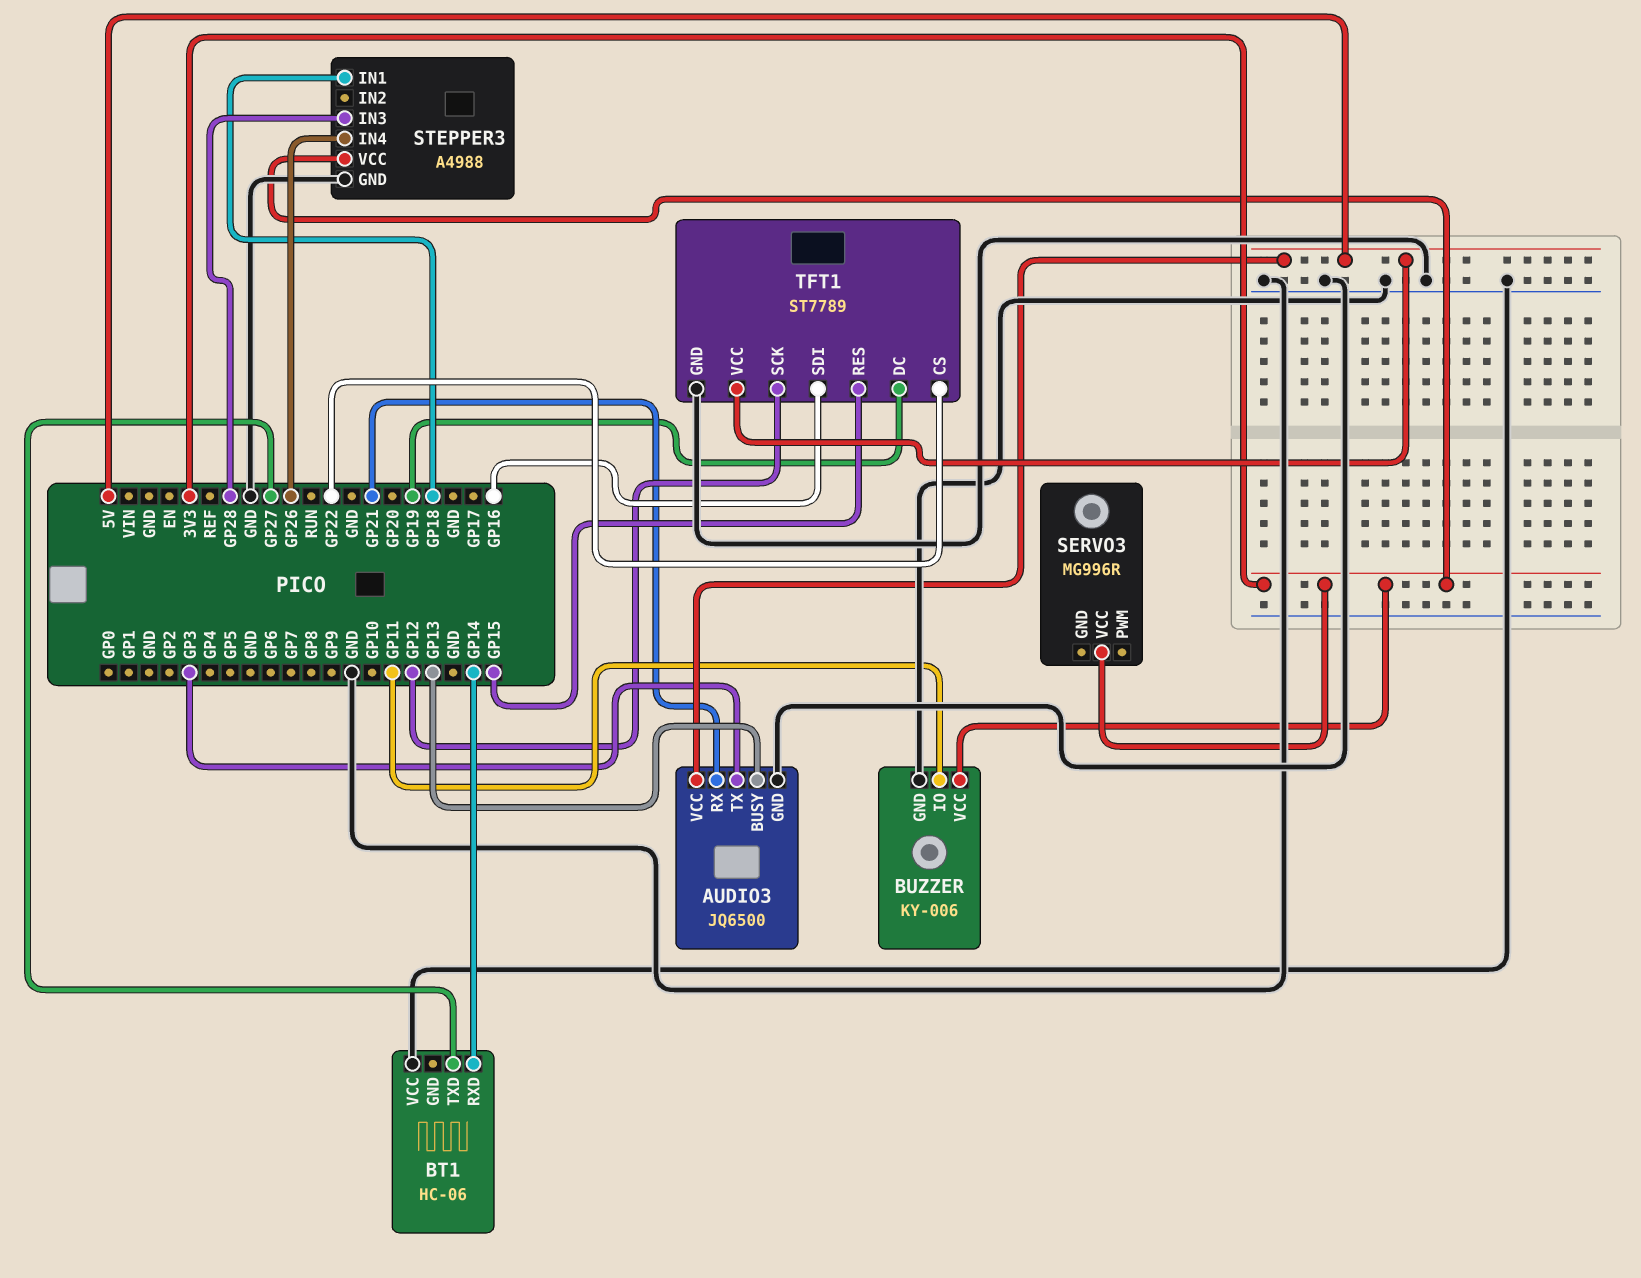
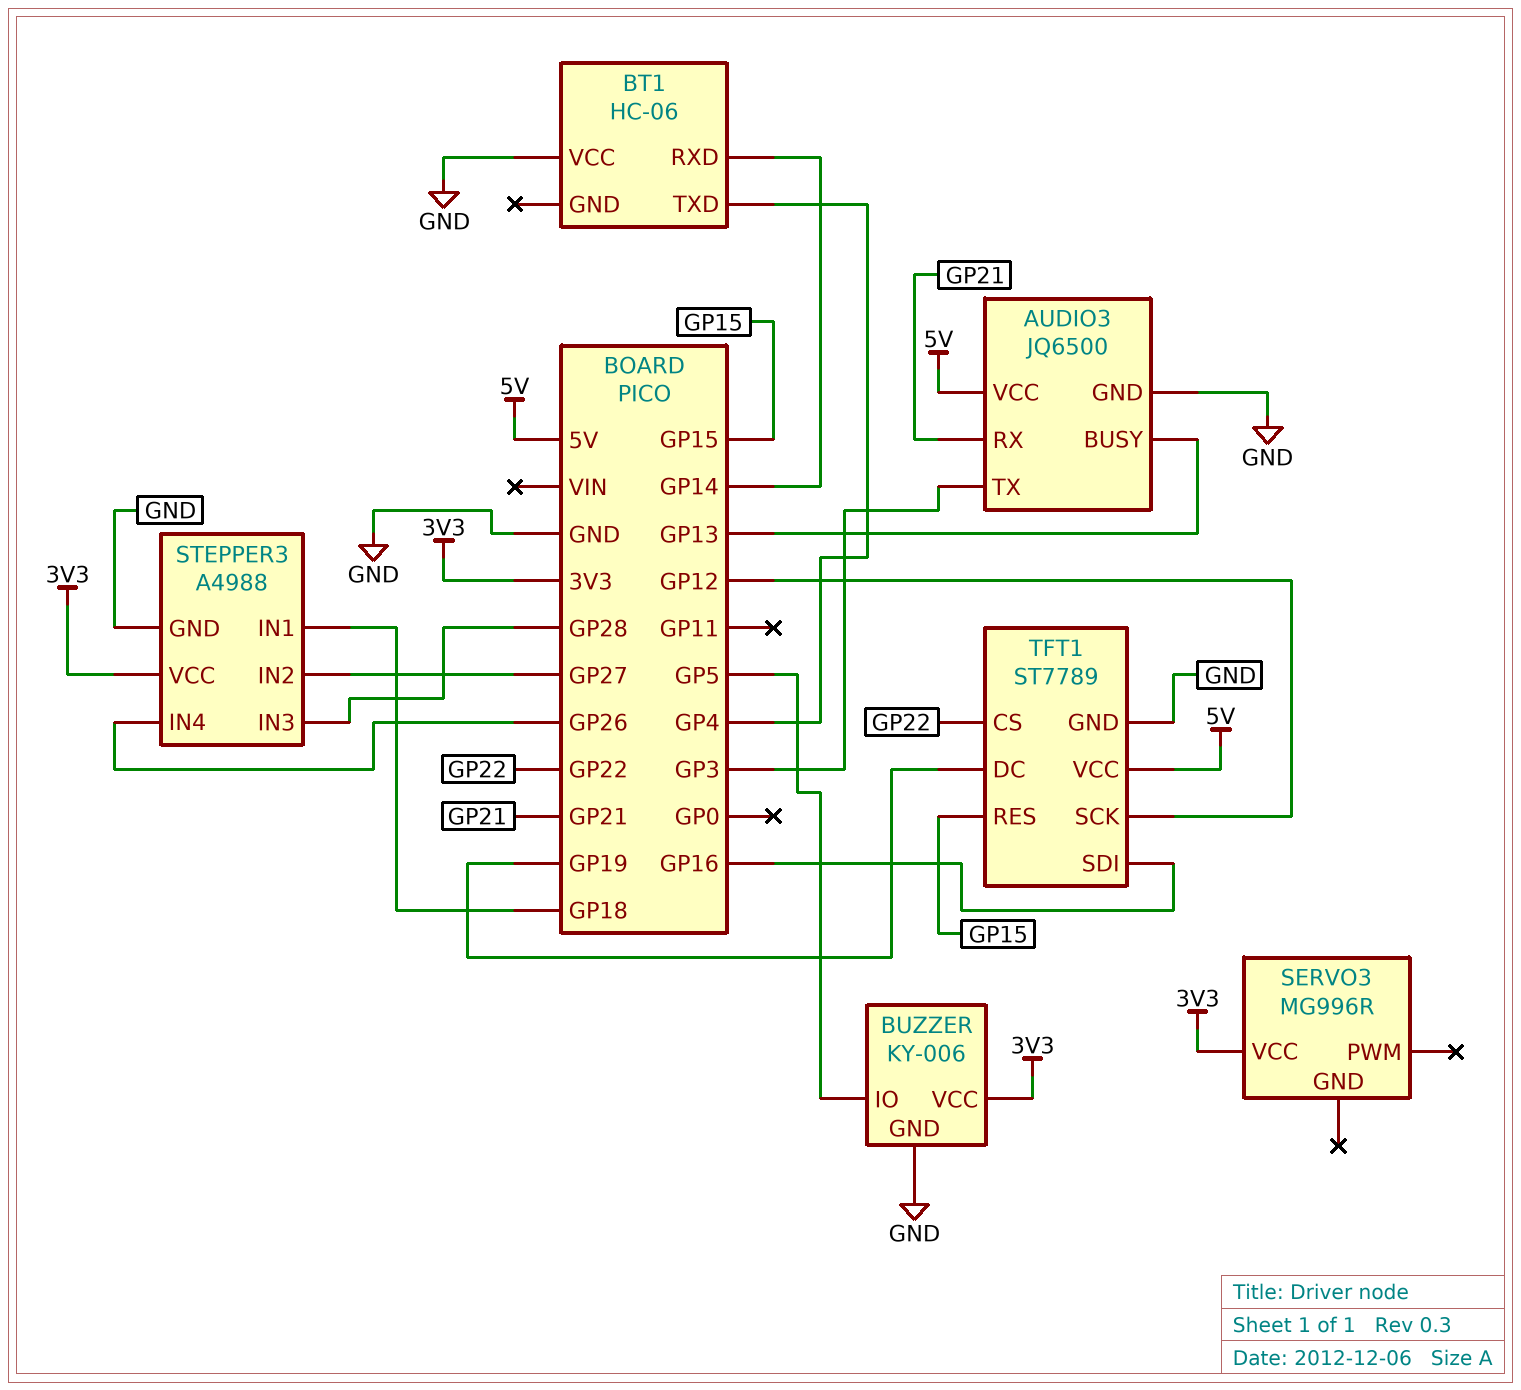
BT1 pin TXD: GP27 -> GP4
BUZZER pin IO: GP11 -> GP5
STEPPER3 pin IN2: none -> GP27

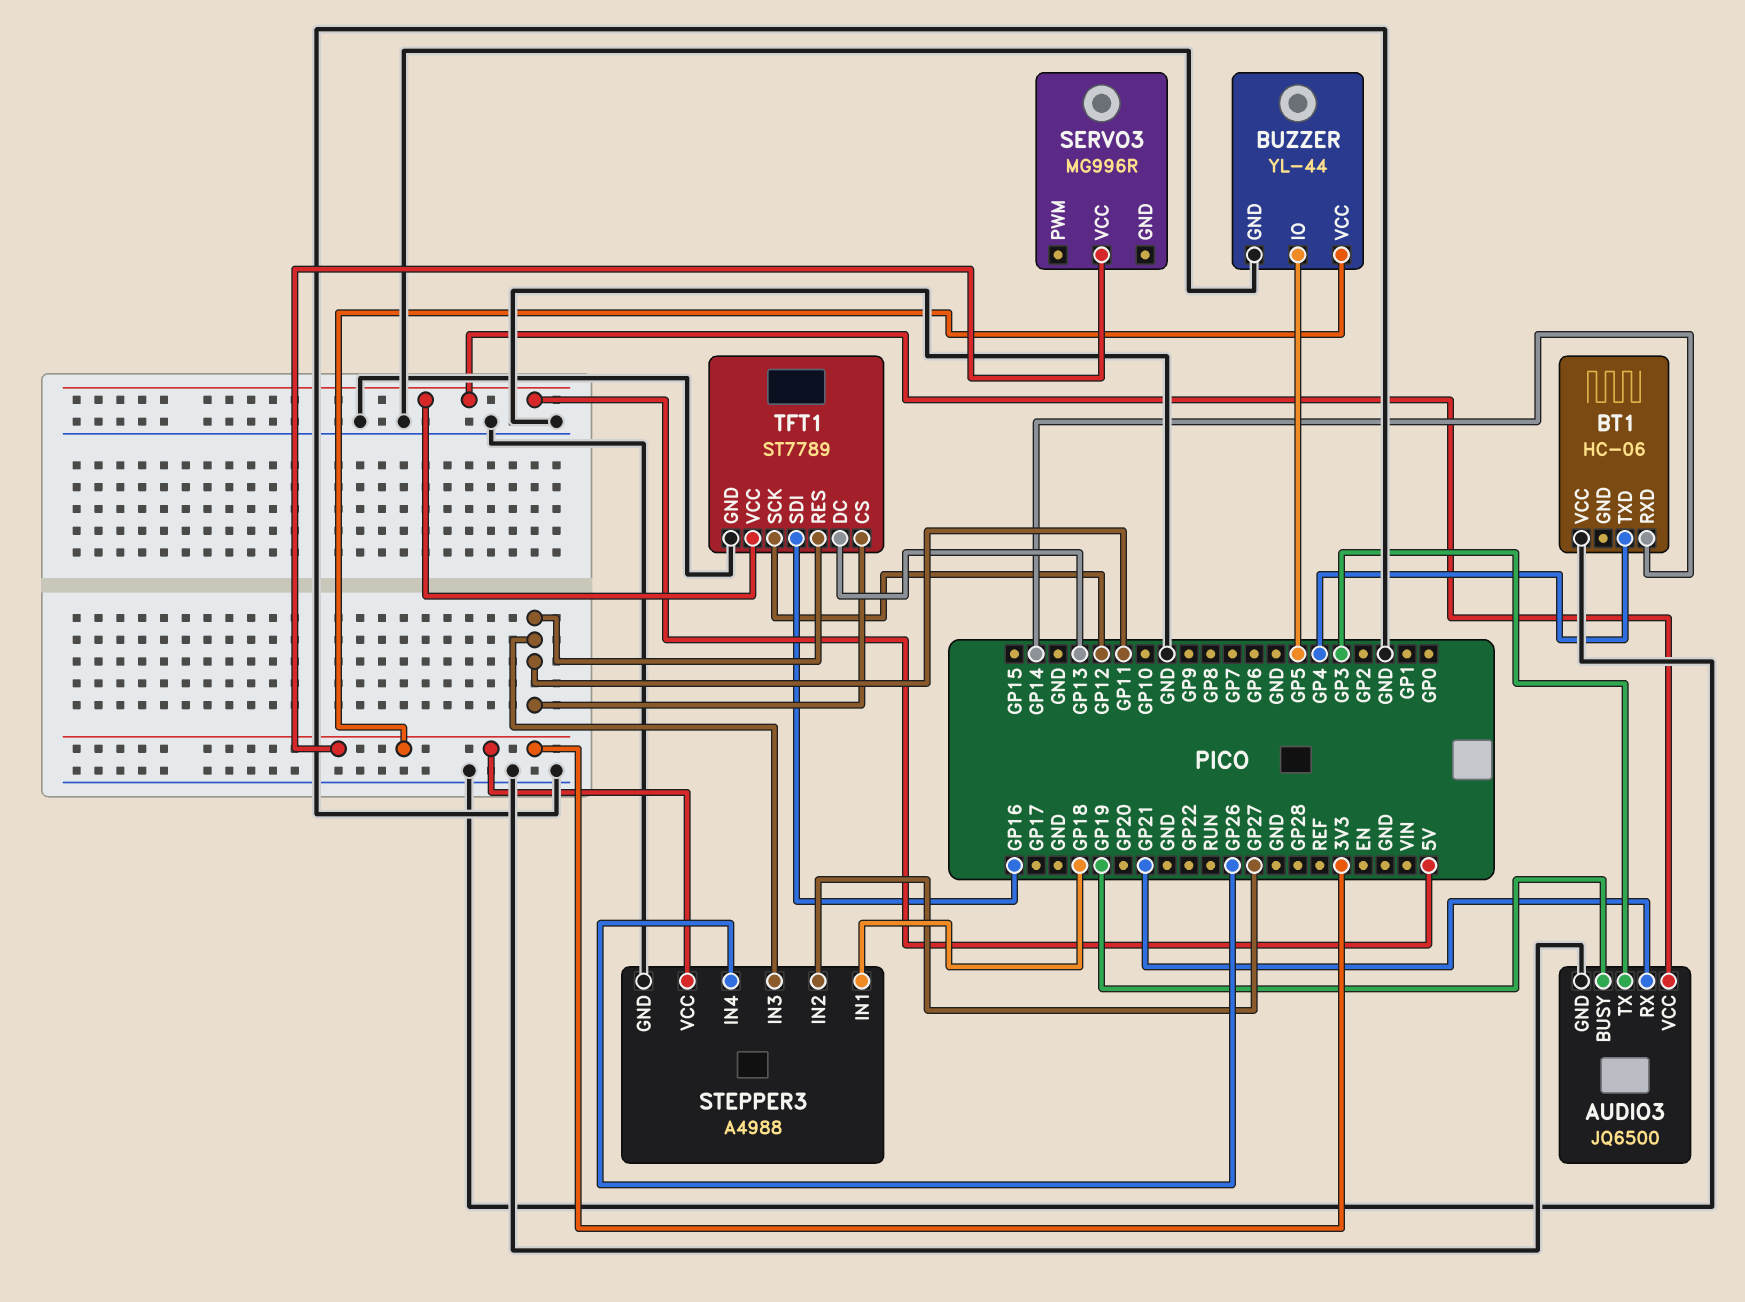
AUDIO3 pin BUSY: GP13 -> GP19
BUZZER: KY-006 -> YL-44
STEPPER3 pin IN3: GP28 -> GP11
TFT1 pin CS: GP22 -> GP11
TFT1 pin DC: GP19 -> GP13
TFT1 pin RES: GP15 -> GP11

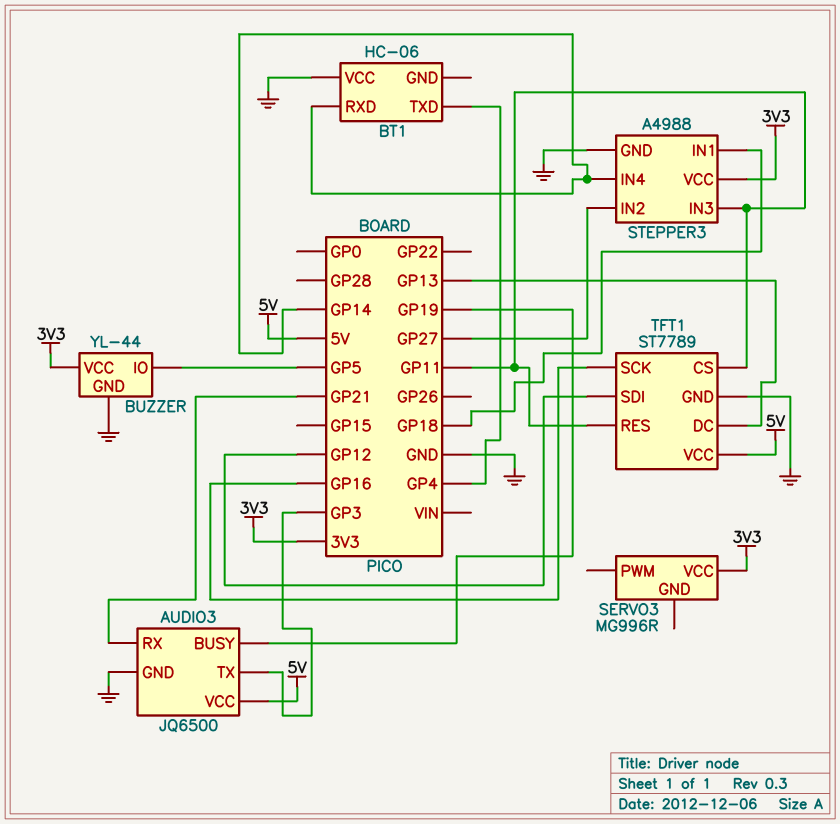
STEPPER3 pin IN4: GP26 -> GP14
TFT1 pin SCK: GP12 -> GP16
TFT1 pin SDI: GP16 -> GP12

